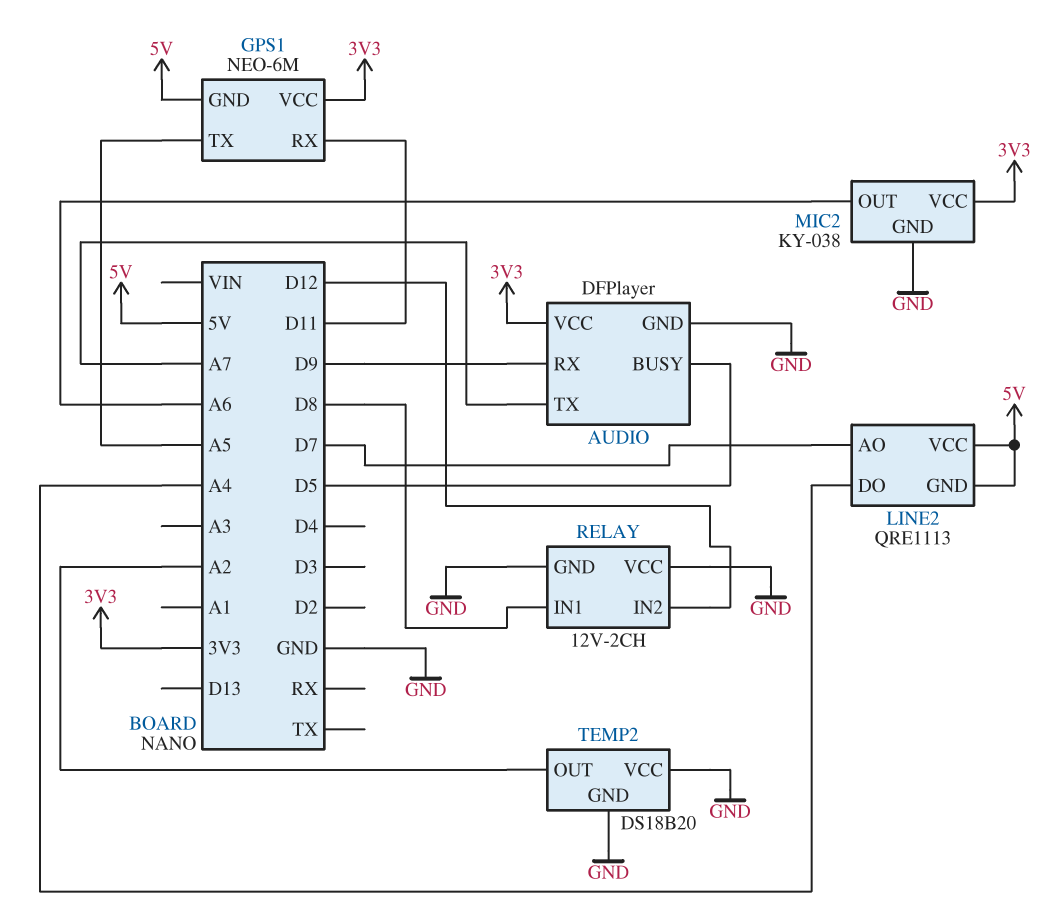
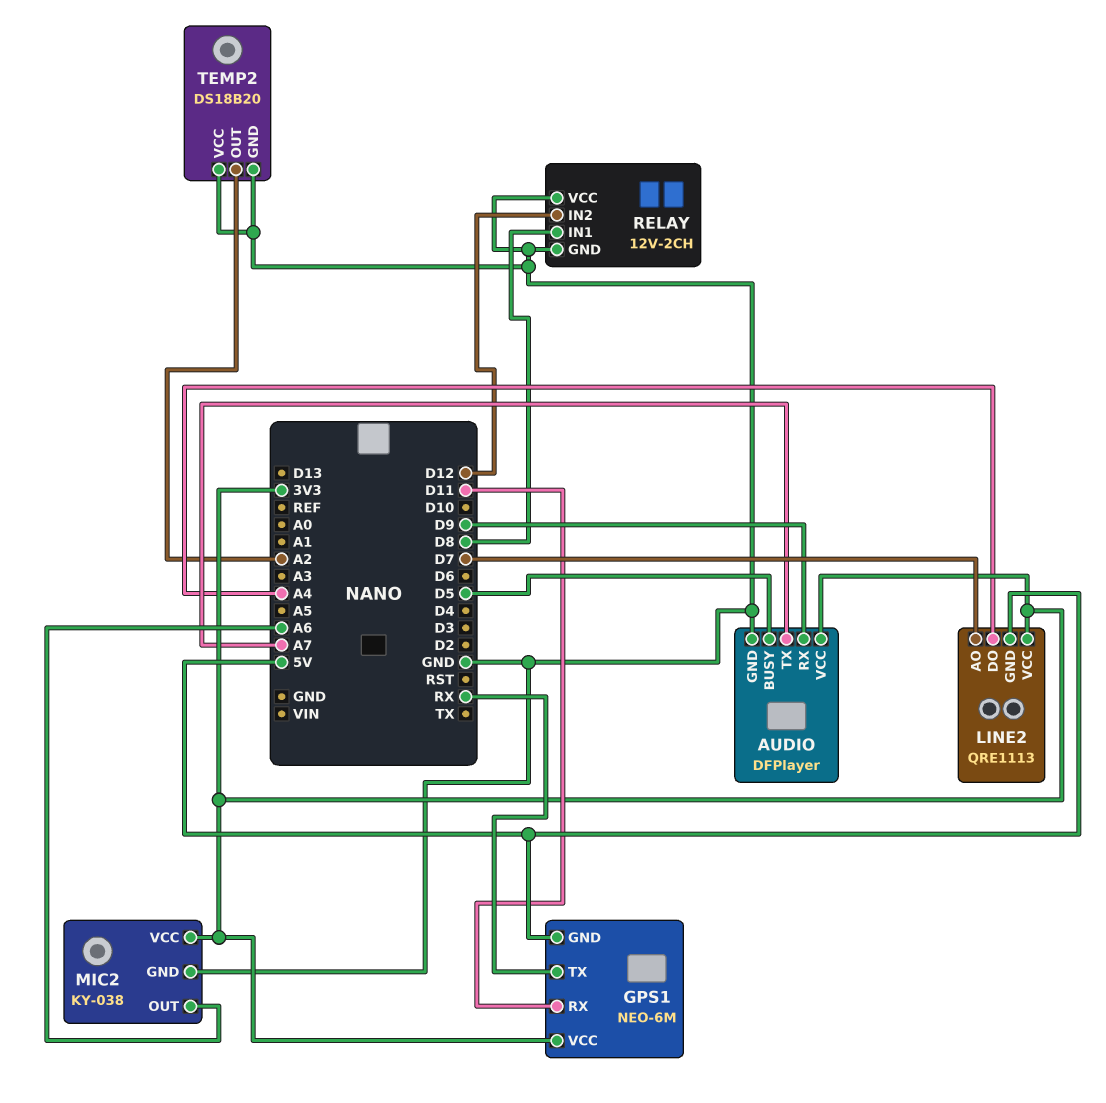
GPS1 pin TX: A5 -> RX
LINE2 pin VCC: 5V -> 3V3

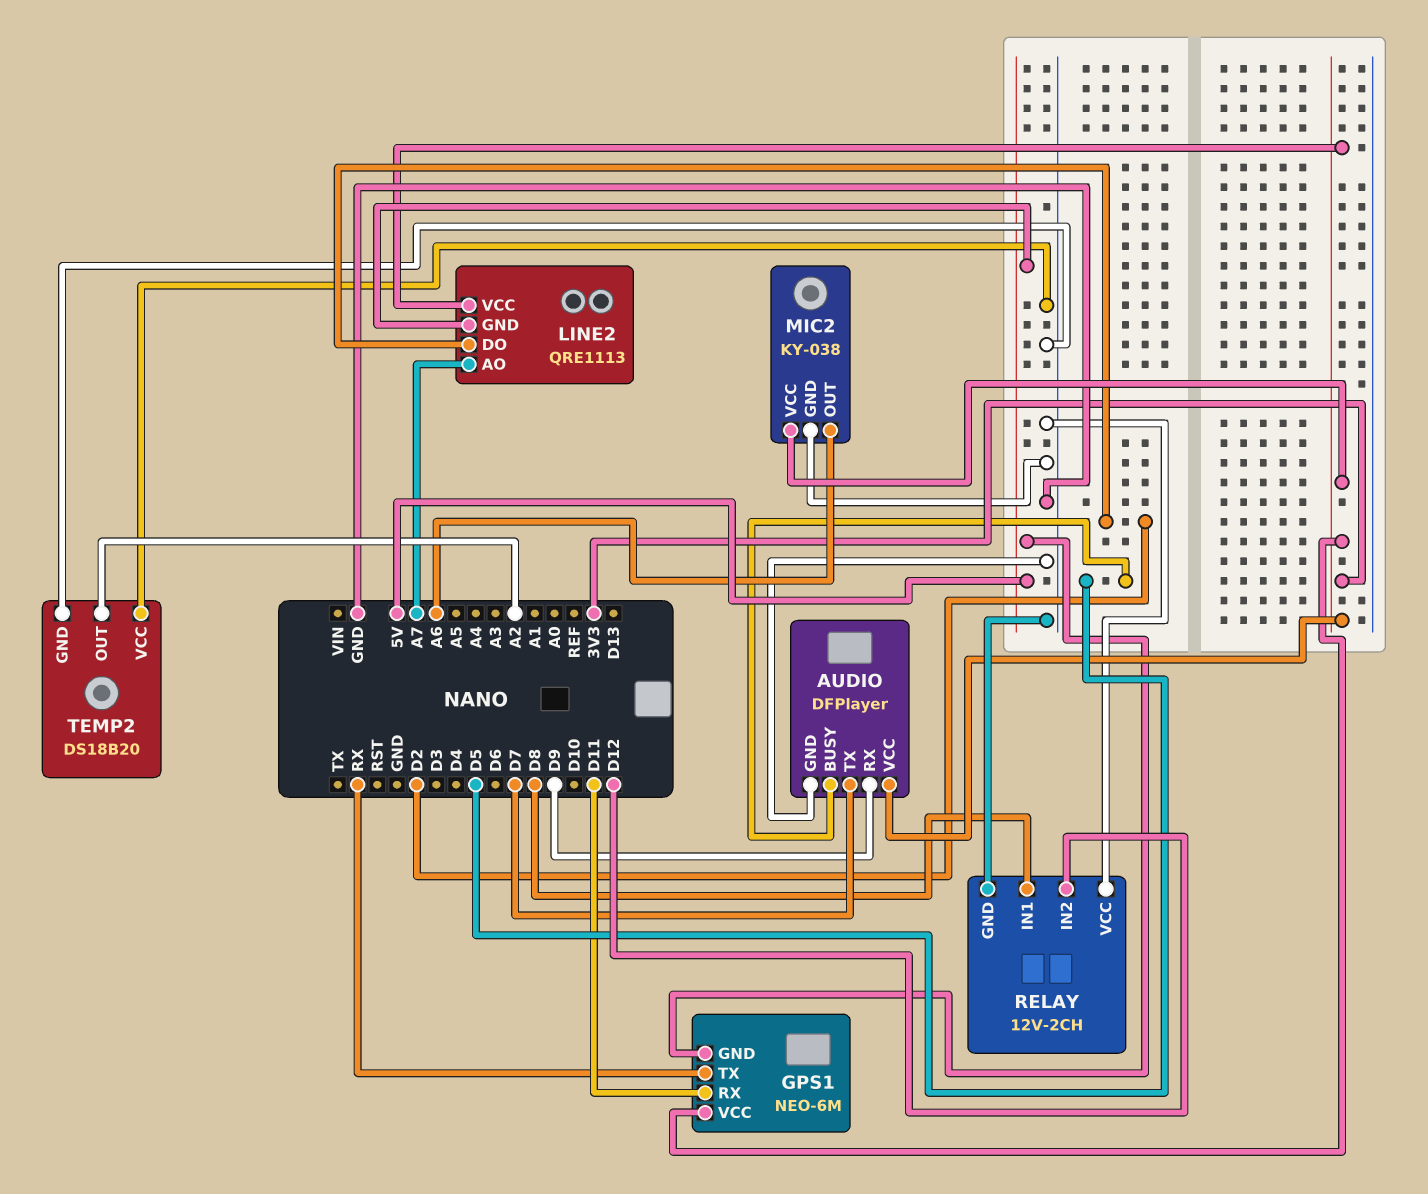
AUDIO pin TX: A7 -> D7
LINE2 pin AO: D7 -> A7
LINE2 pin DO: A4 -> D2

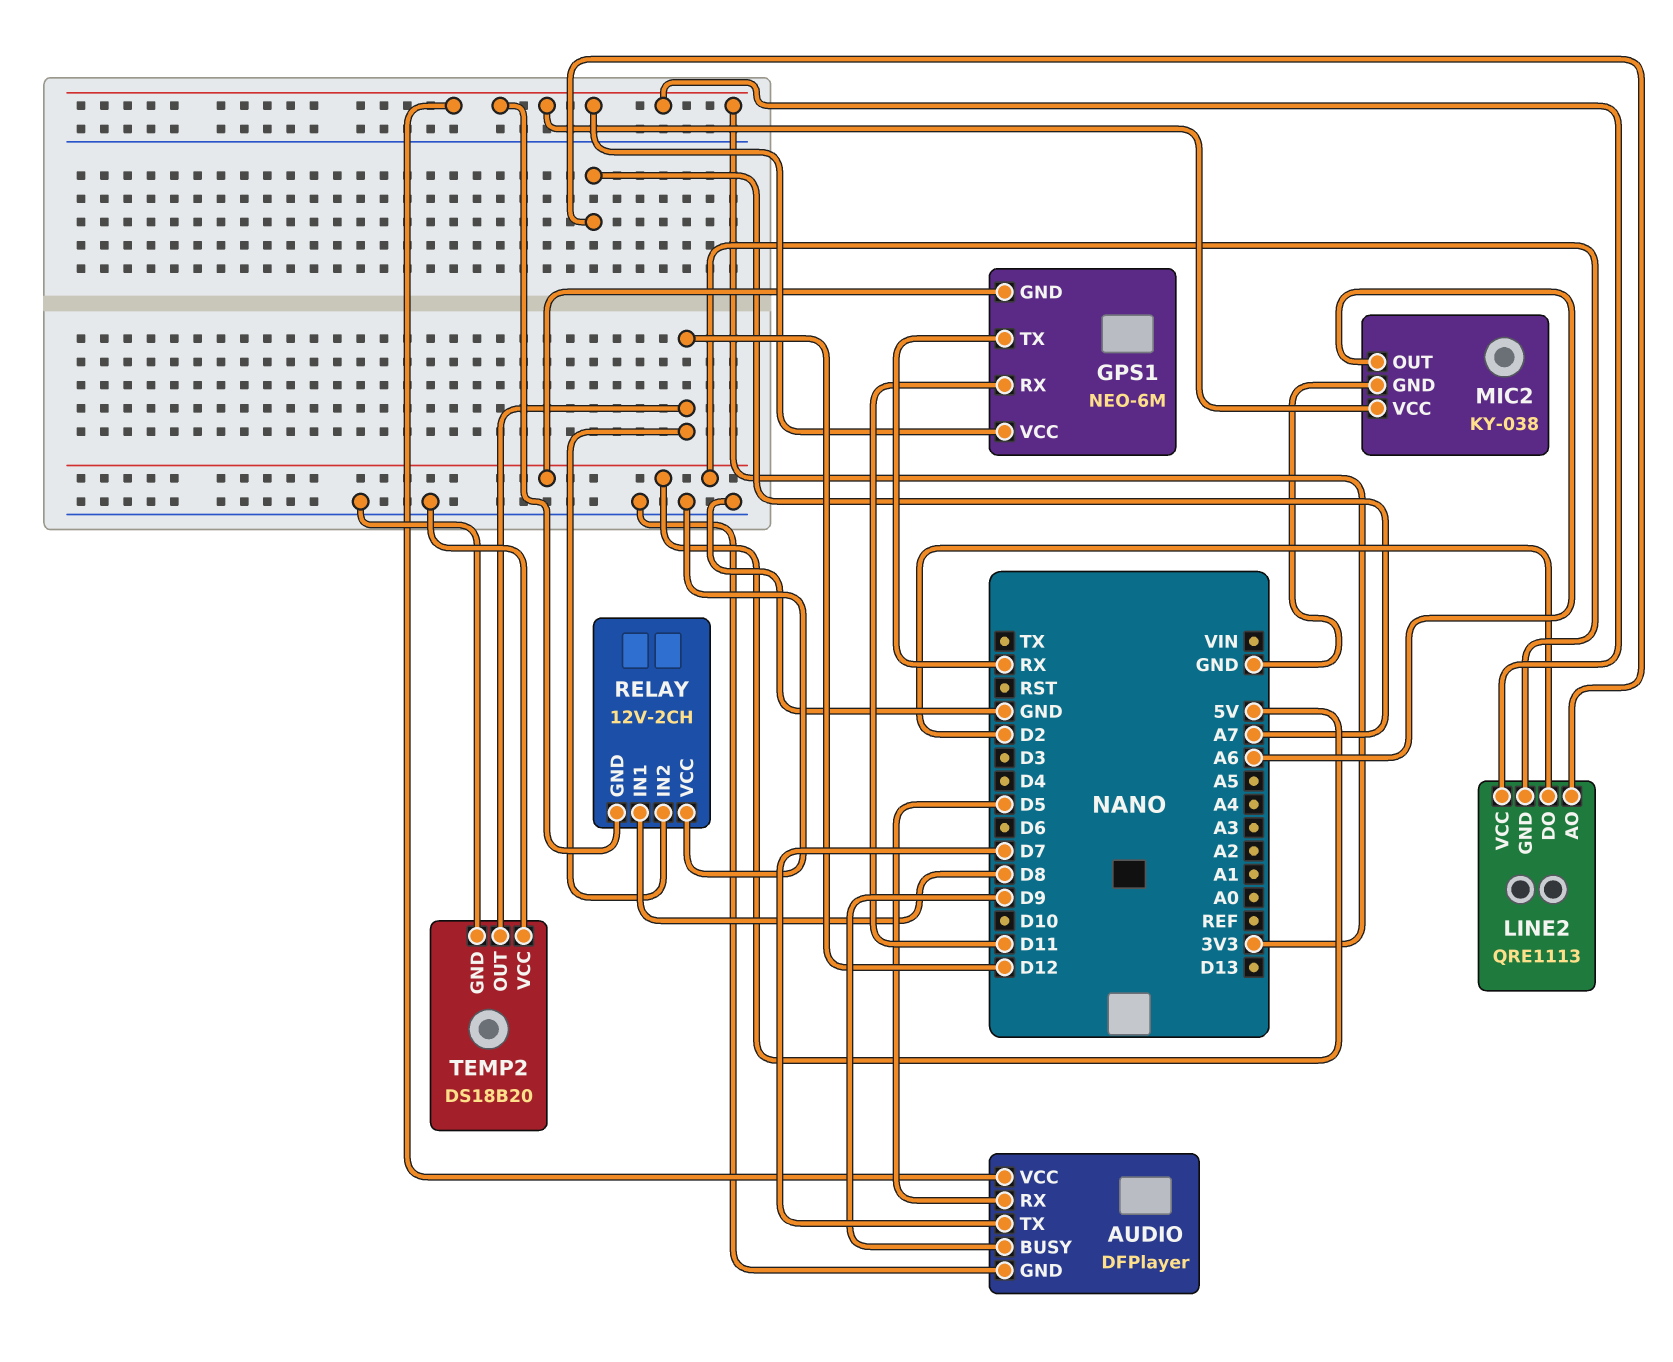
AUDIO pin BUSY: D5 -> D9
AUDIO pin RX: D9 -> D5
RELAY pin GND: GND -> 3V3
TEMP2 pin OUT: A2 -> D12

